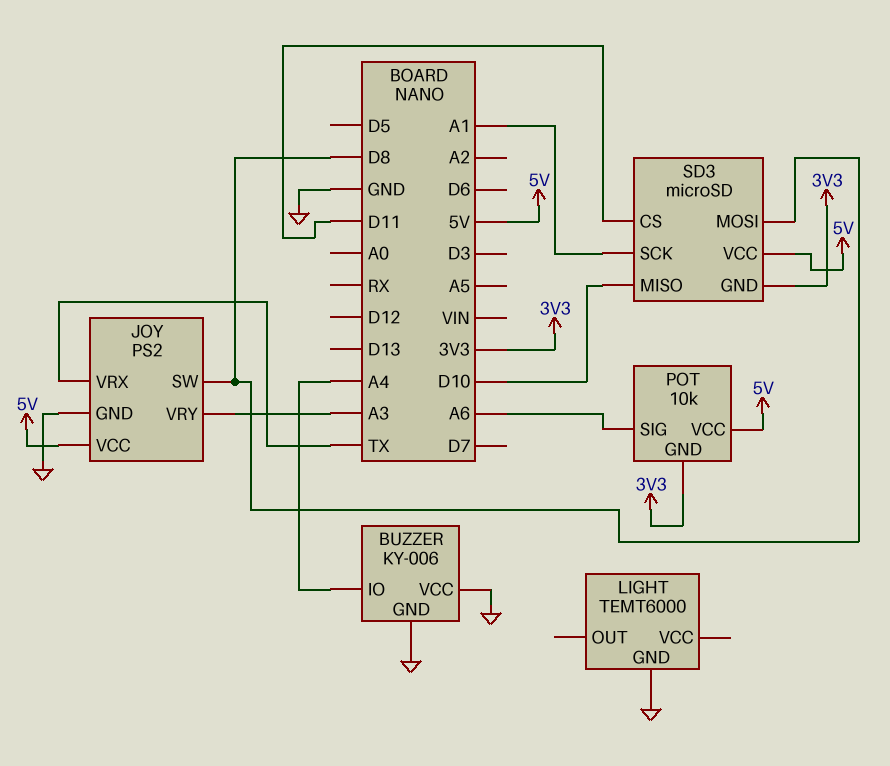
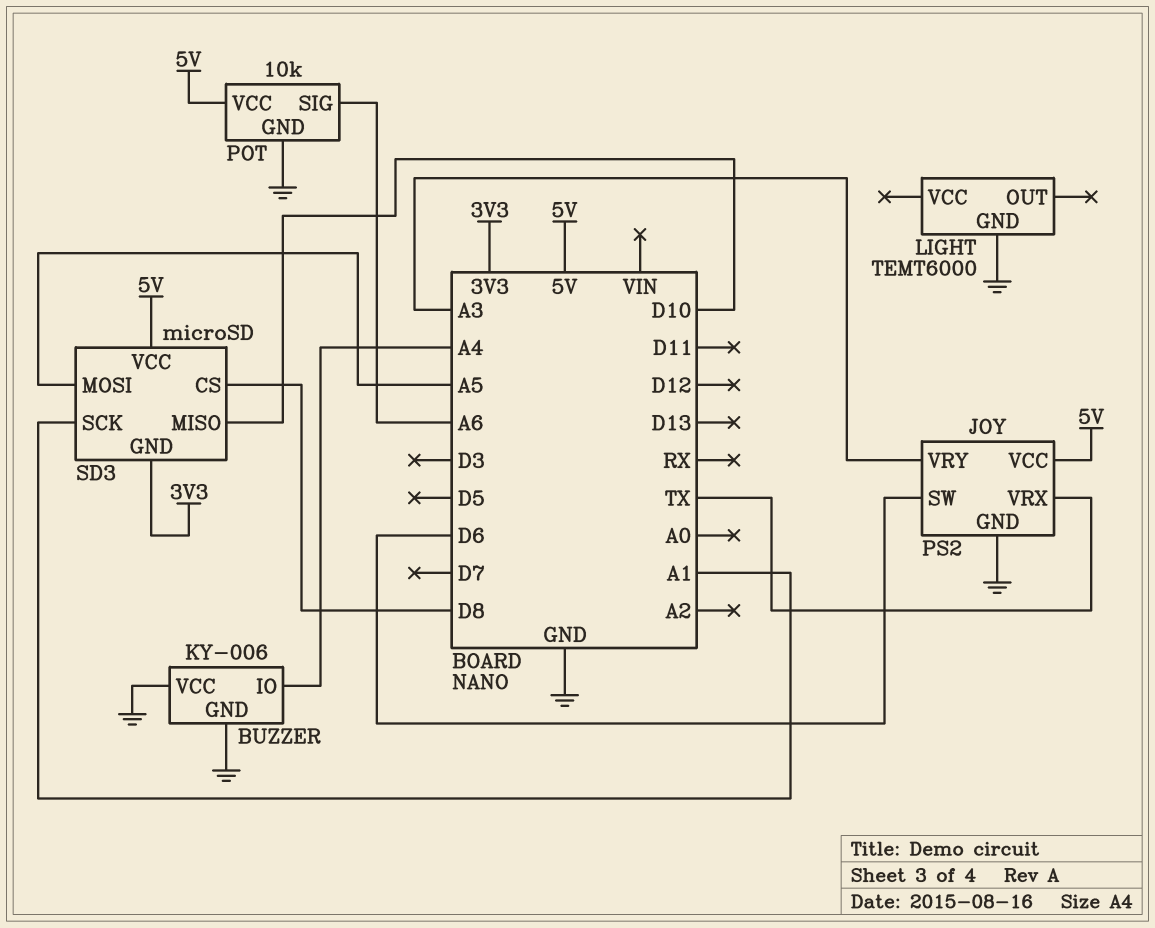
JOY pin SW: D8 -> D6
POT pin GND: 3V3 -> GND
SD3 pin CS: D11 -> D8
SD3 pin MOSI: D8 -> A5

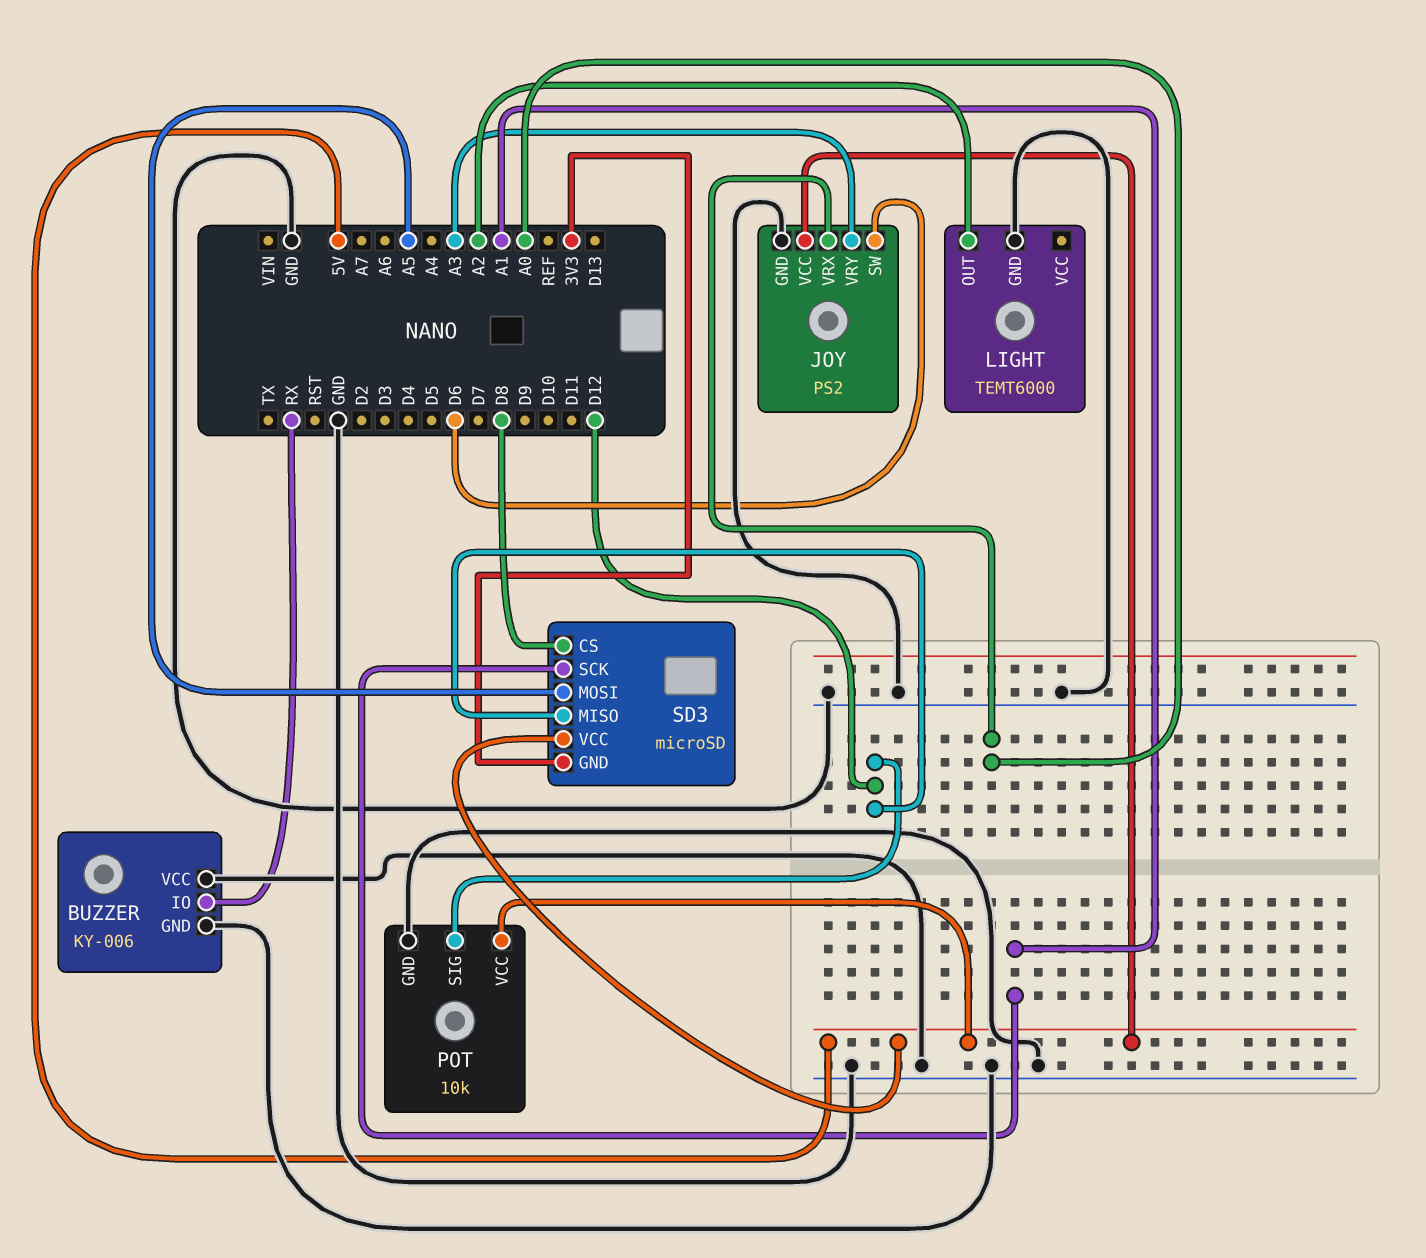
BUZZER pin IO: A4 -> RX
JOY pin VRX: TX -> A0
LIGHT pin OUT: none -> A2
POT pin SIG: A6 -> D12
SD3 pin MISO: D10 -> D12

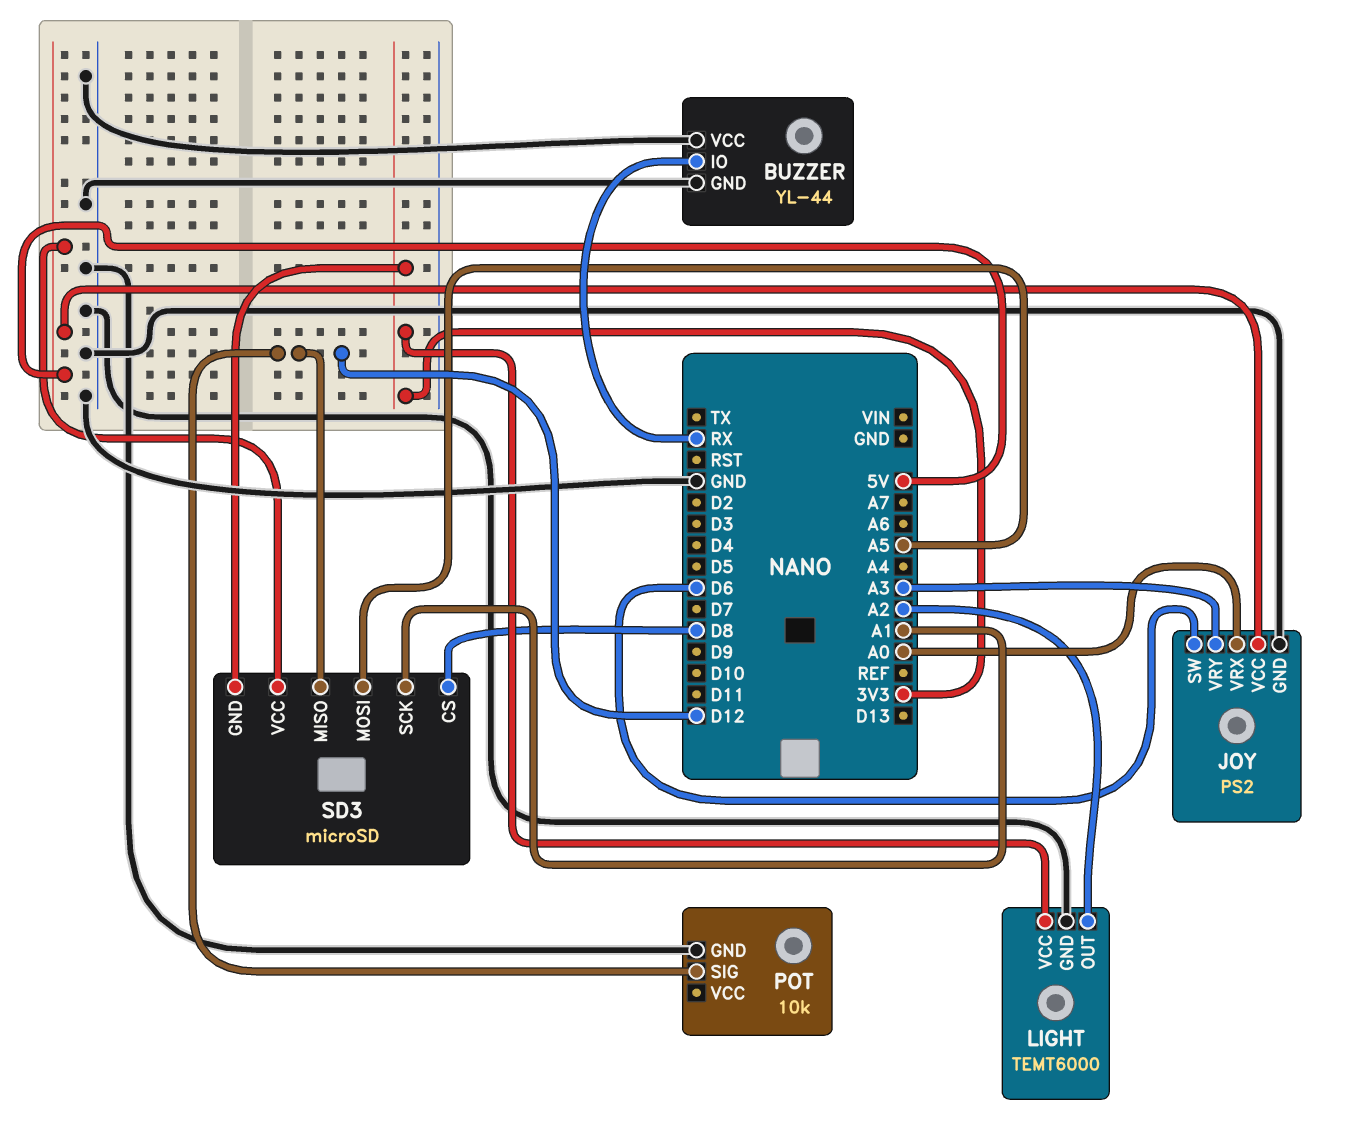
BUZZER: KY-006 -> YL-44
LIGHT pin VCC: none -> 3V3
POT pin VCC: 5V -> none

